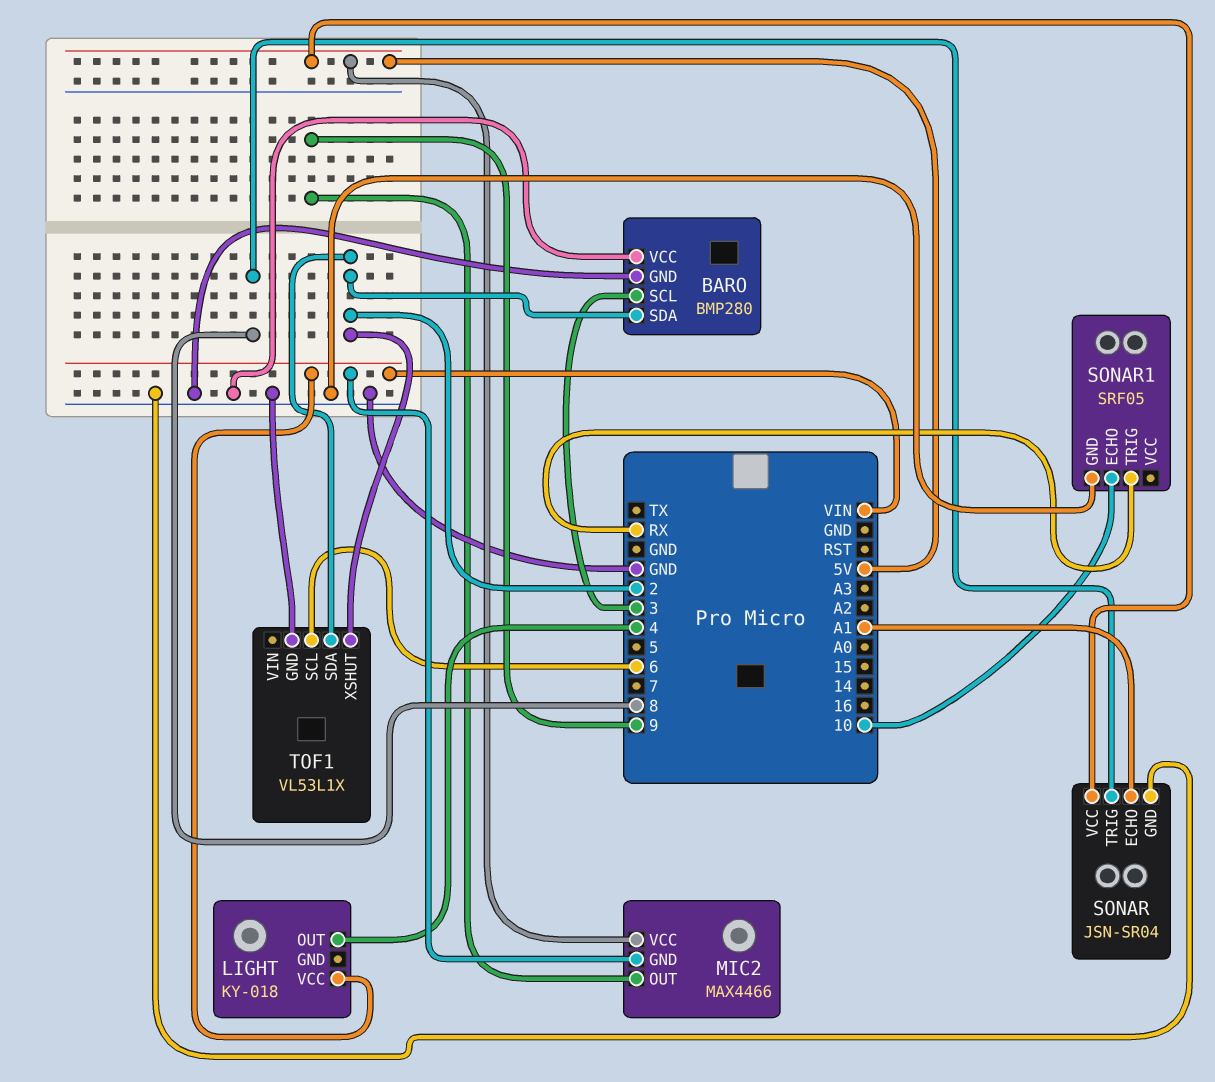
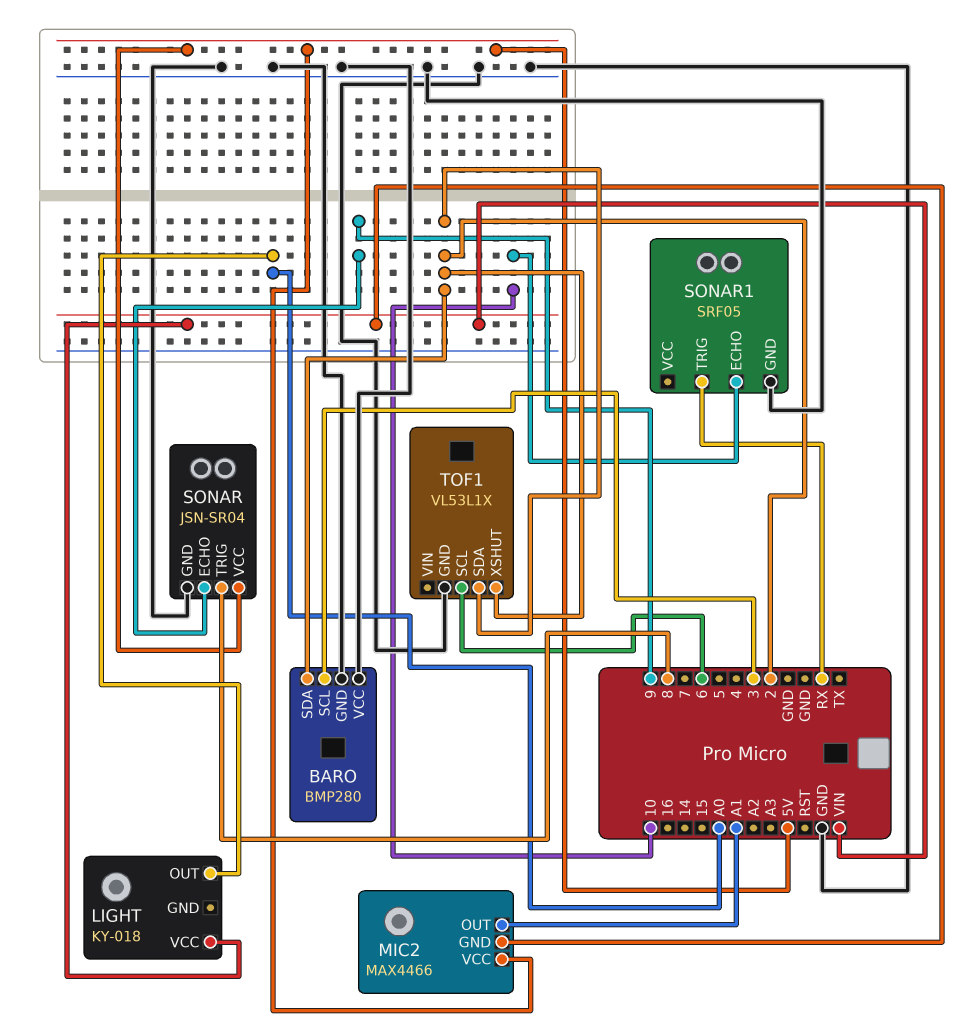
LIGHT pin OUT: 4 -> A0
MIC2 pin OUT: 9 -> A1
SONAR pin ECHO: A1 -> 9

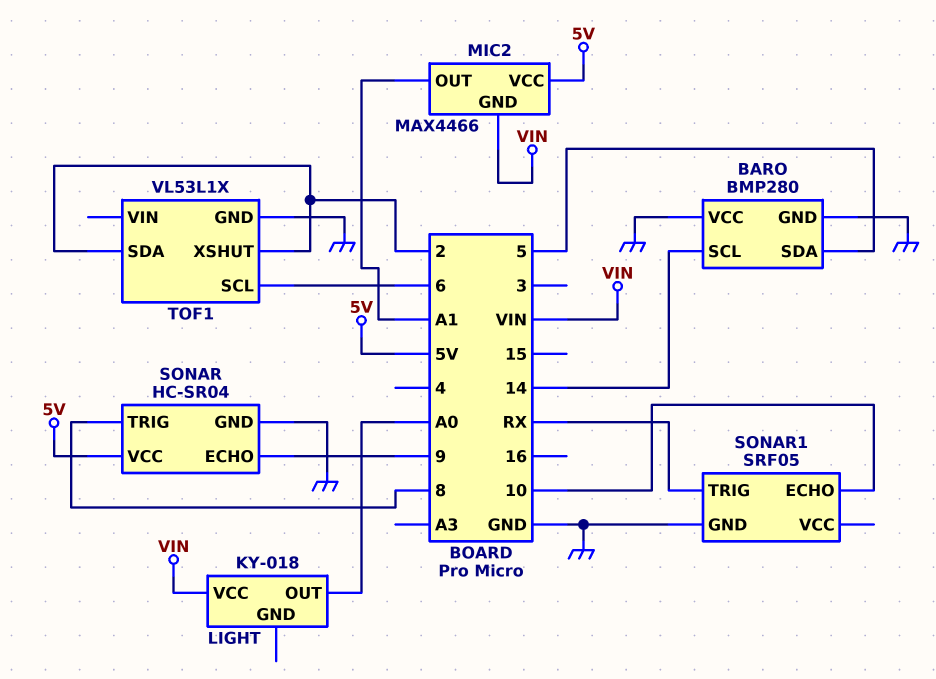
BARO pin SCL: 3 -> 14
BARO pin SDA: 2 -> 5
SONAR: JSN-SR04 -> HC-SR04

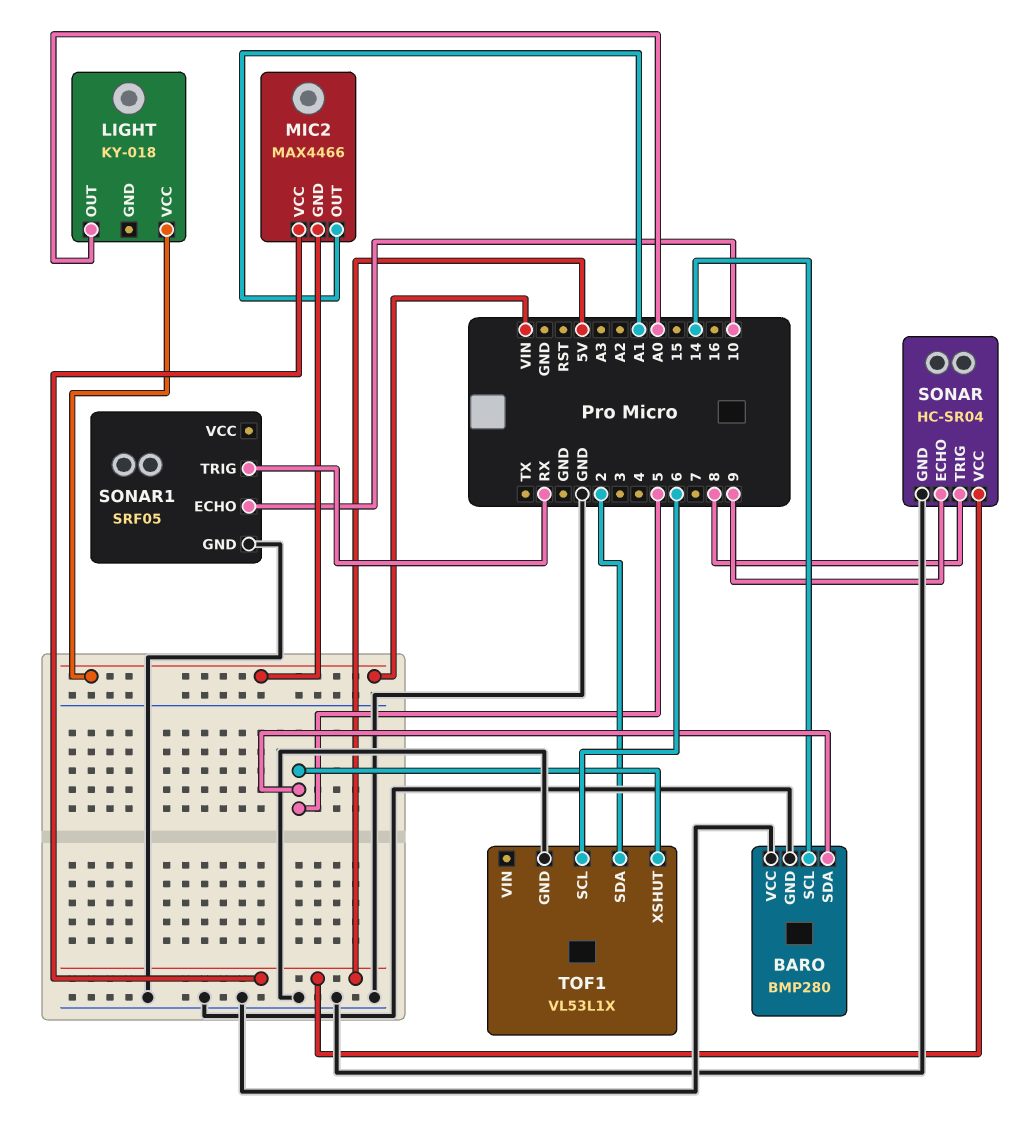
TOF1 pin XSHUT: 2 -> 5

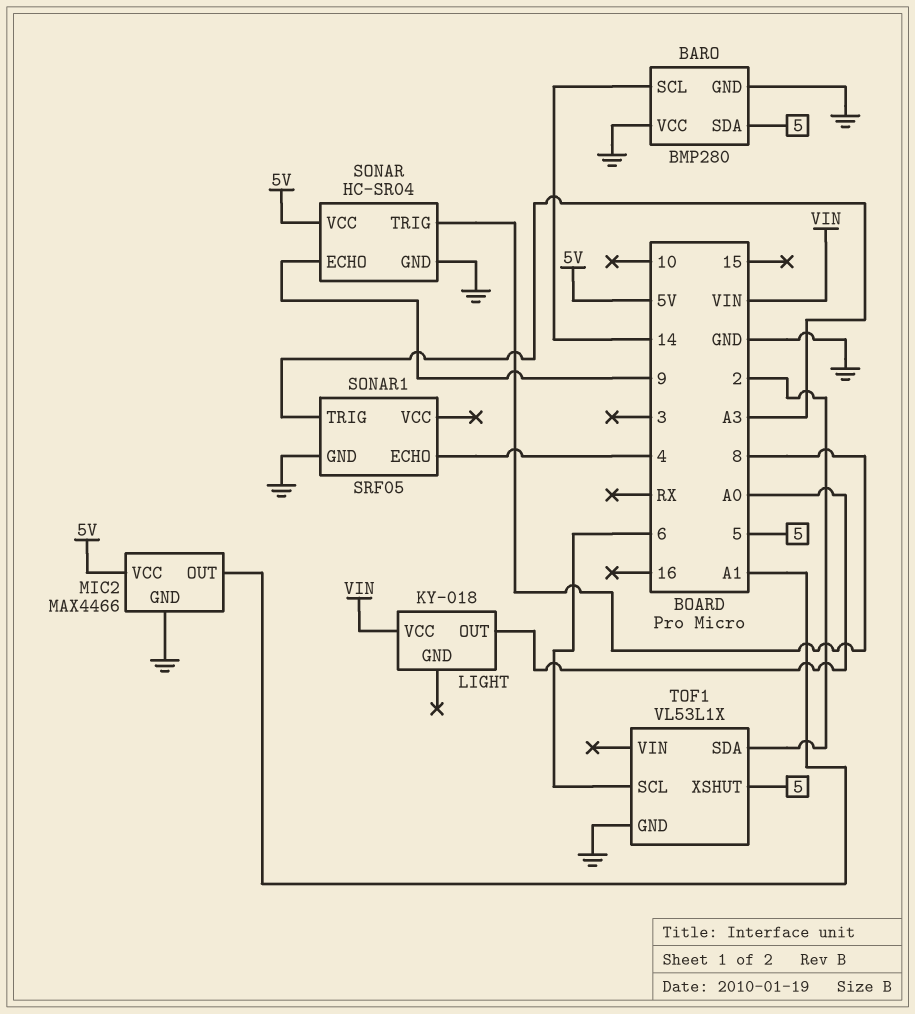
MIC2 pin GND: VIN -> GND
SONAR1 pin ECHO: 10 -> 4
SONAR1 pin TRIG: RX -> A3

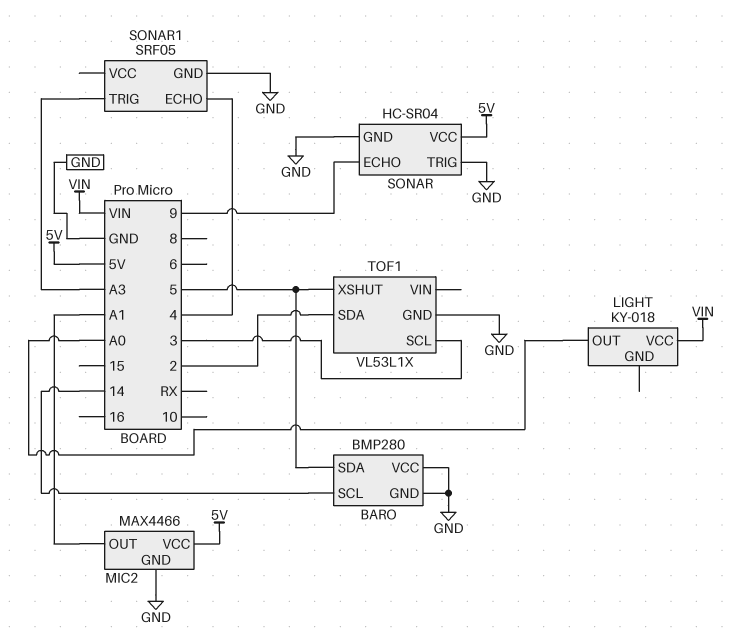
SONAR pin TRIG: 8 -> GND
TOF1 pin SCL: 6 -> 3

